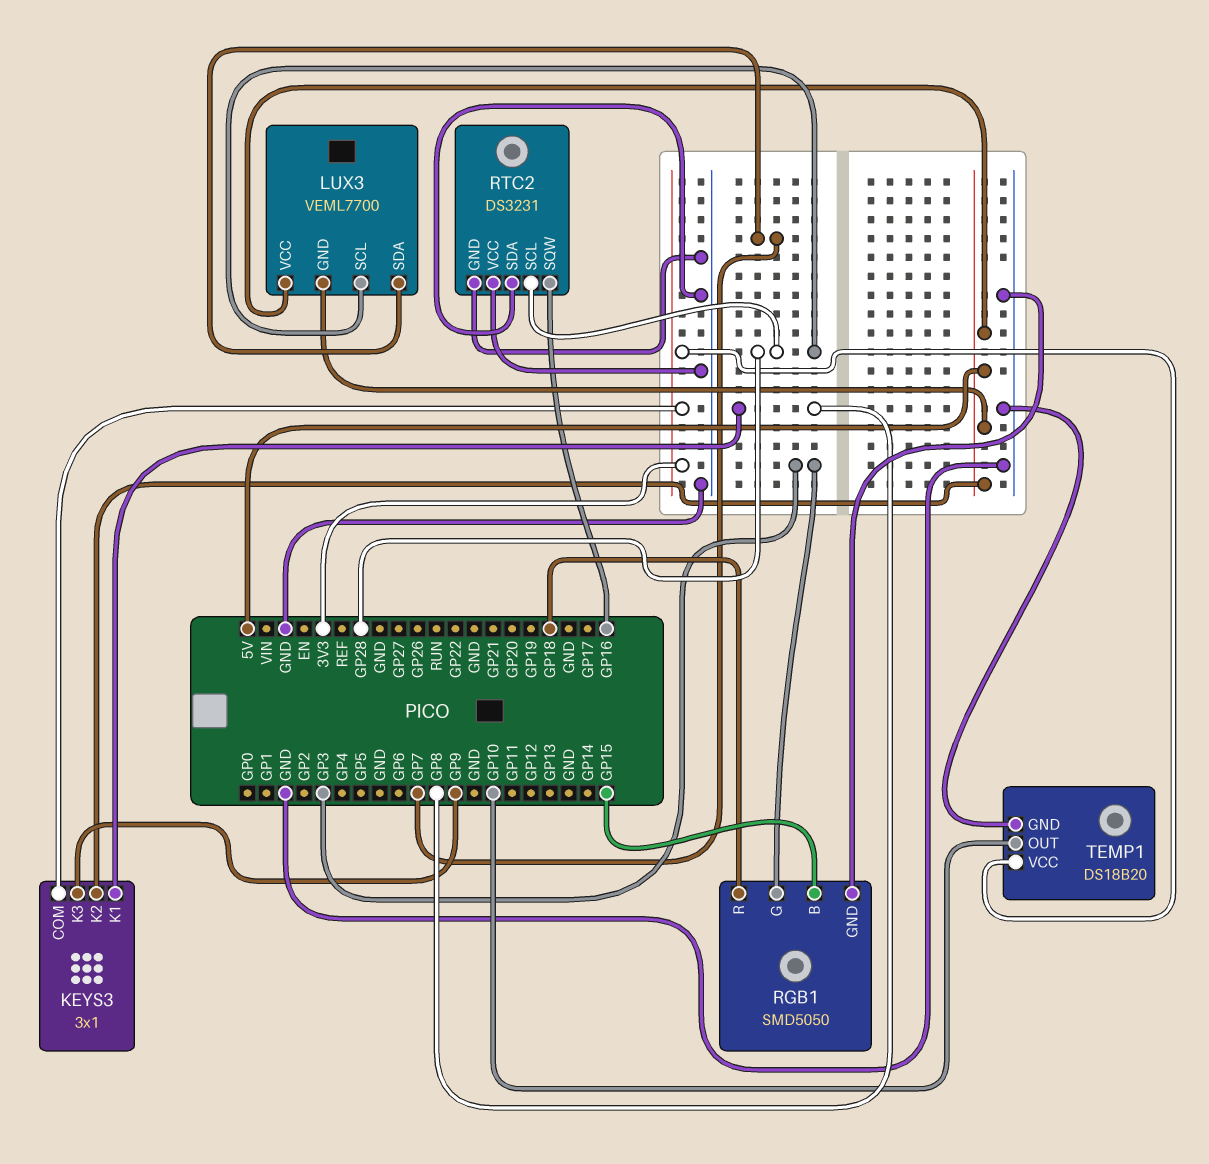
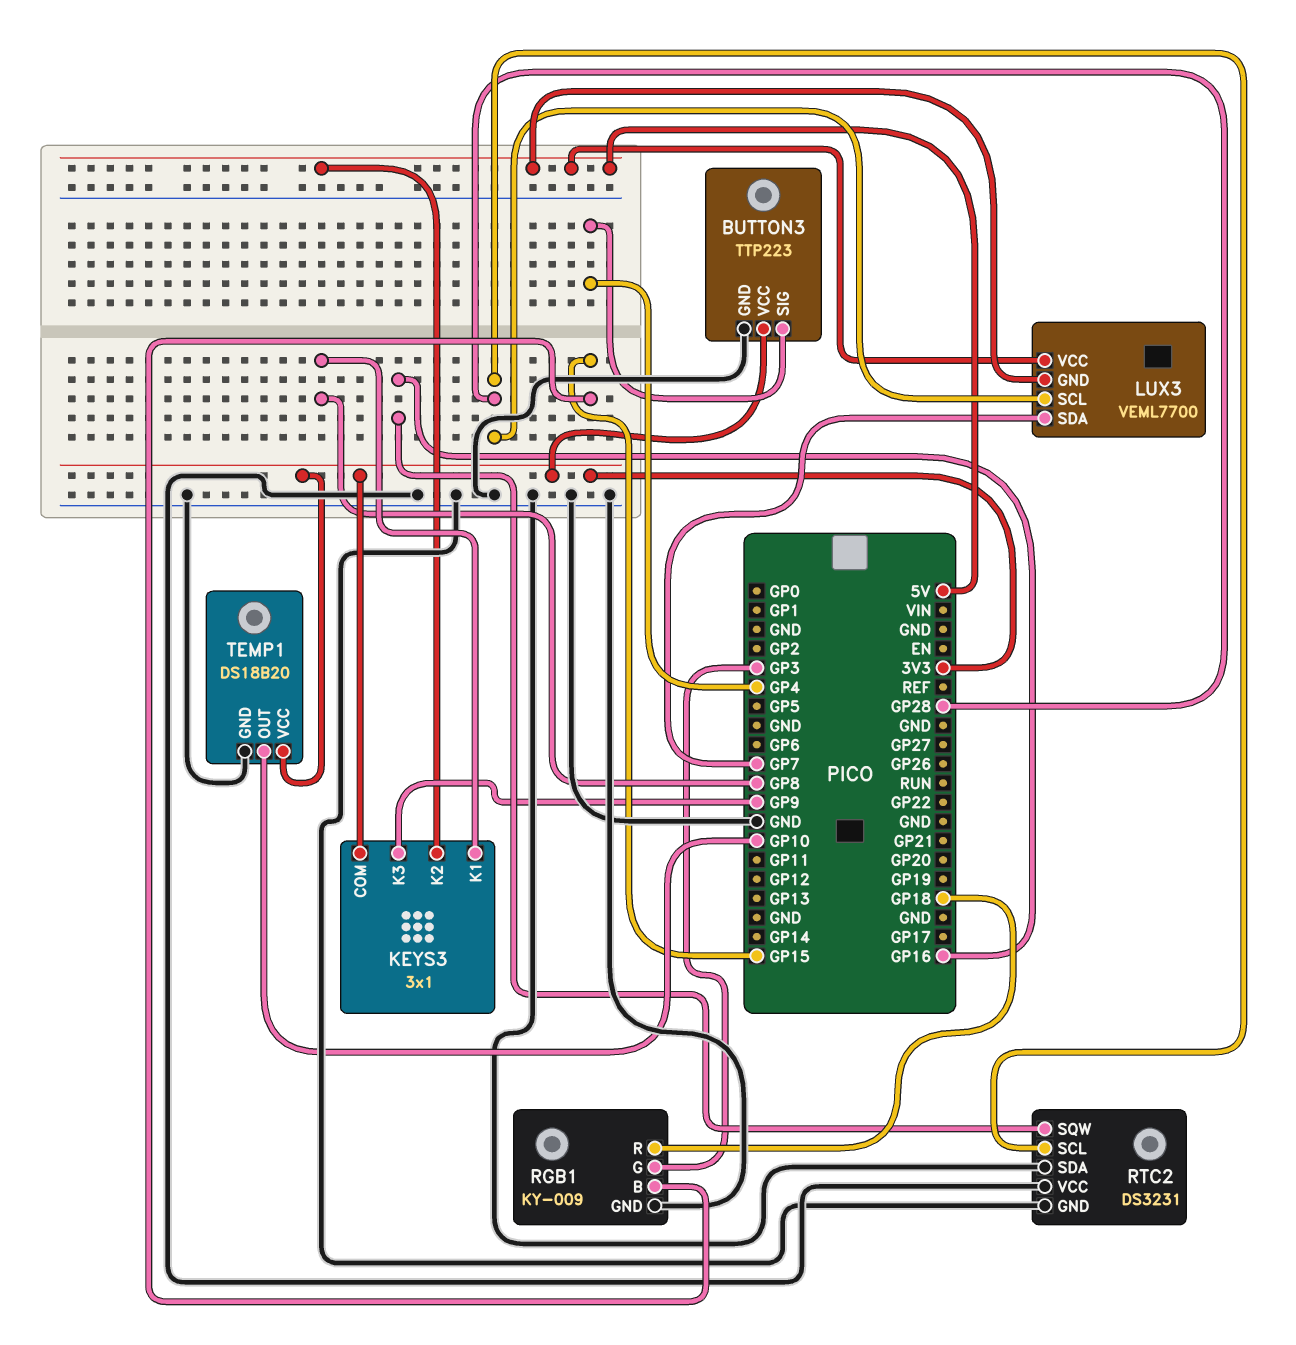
BUTTON3: none -> TTP223
BUTTON3 pin GND: none -> GND
BUTTON3 pin SIG: none -> GP4
BUTTON3 pin VCC: none -> 3V3
RGB1: SMD5050 -> KY-009

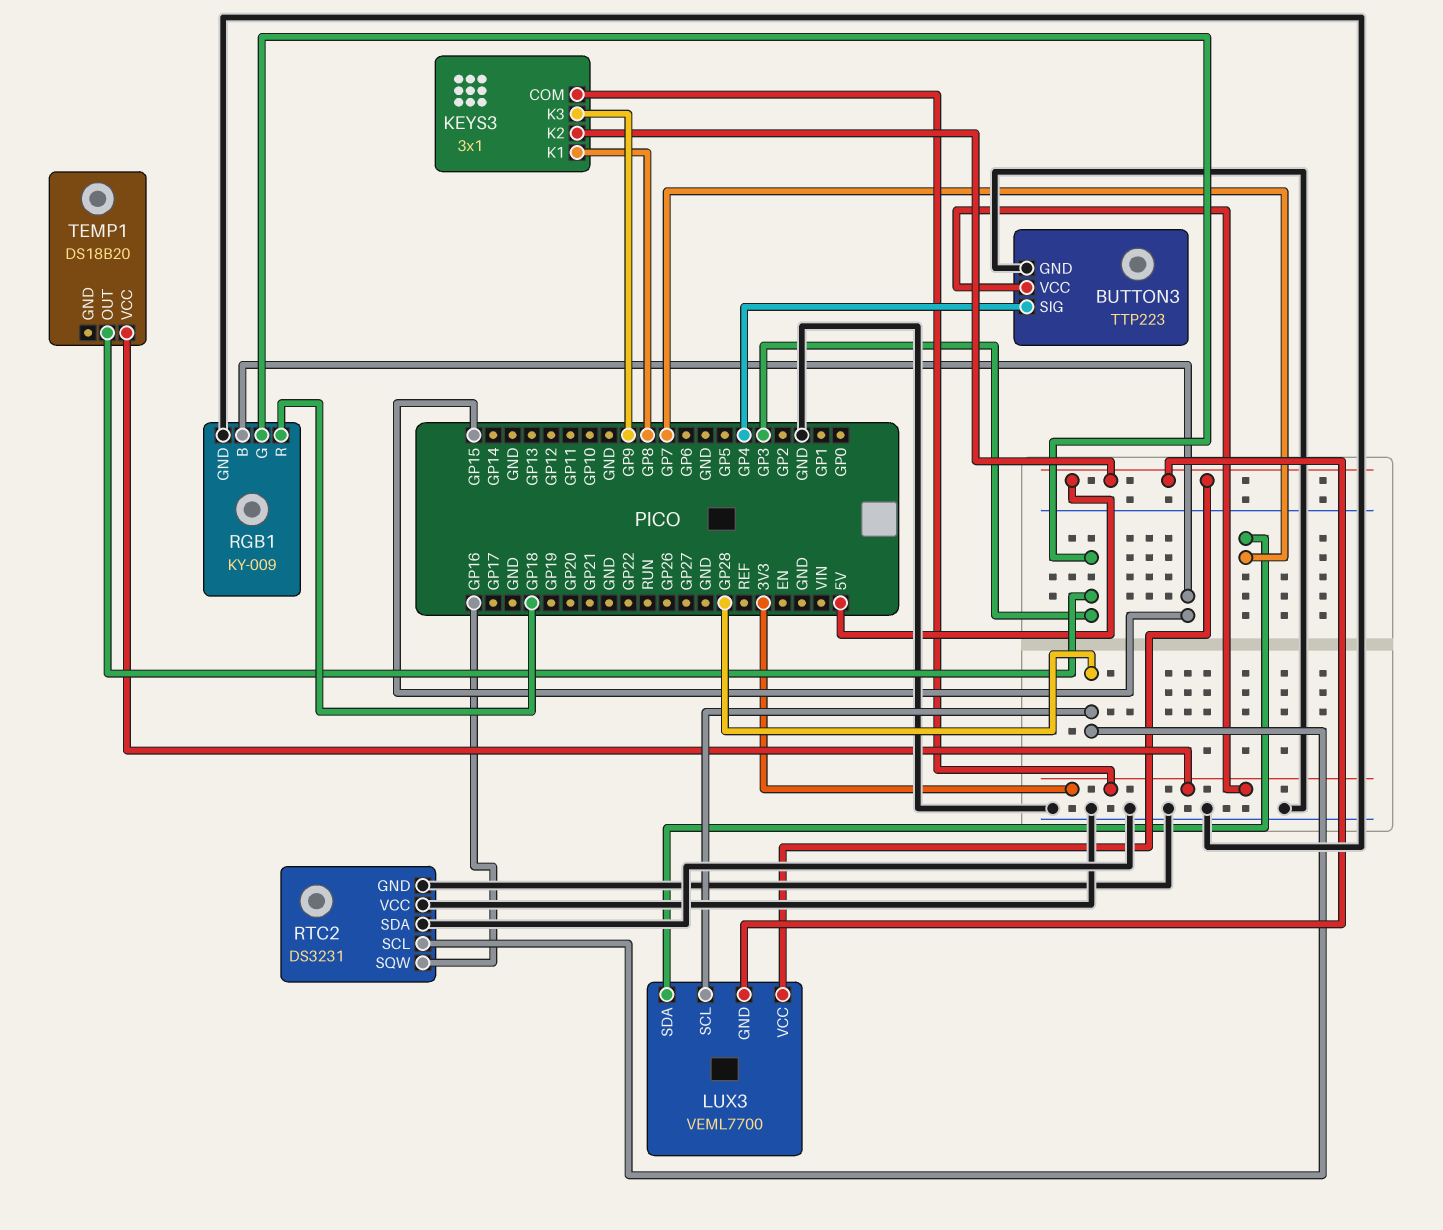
TEMP1 pin GND: GND -> none
TEMP1 pin OUT: GP10 -> GP3

